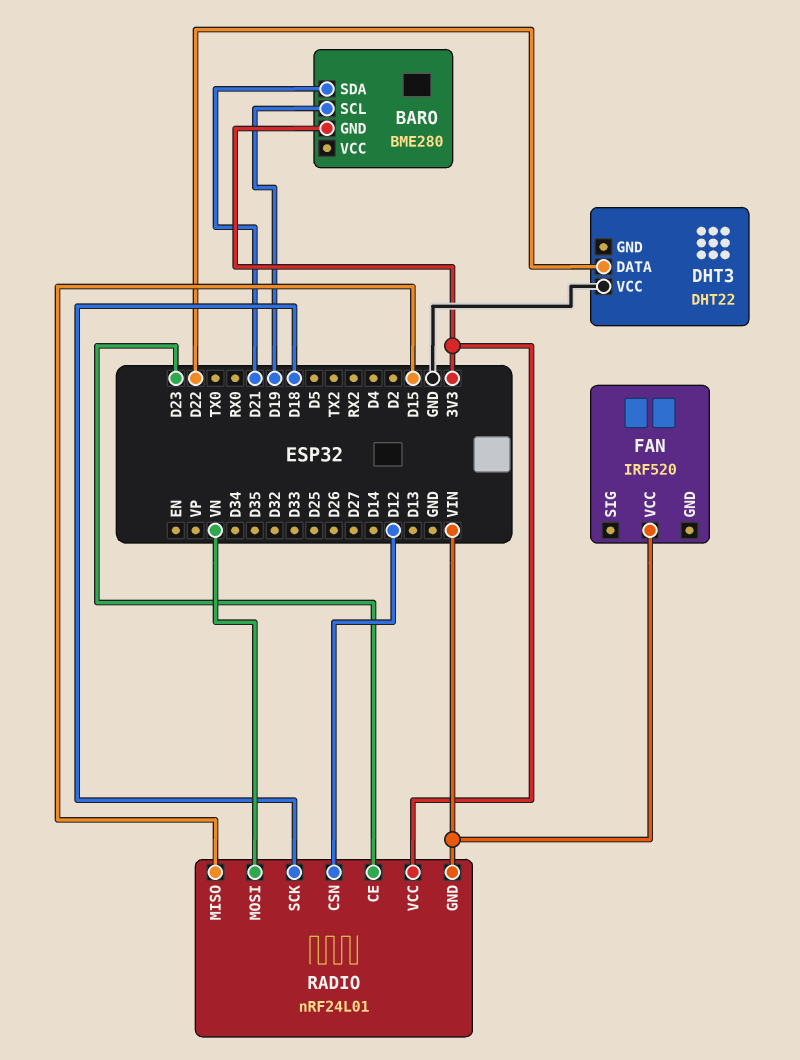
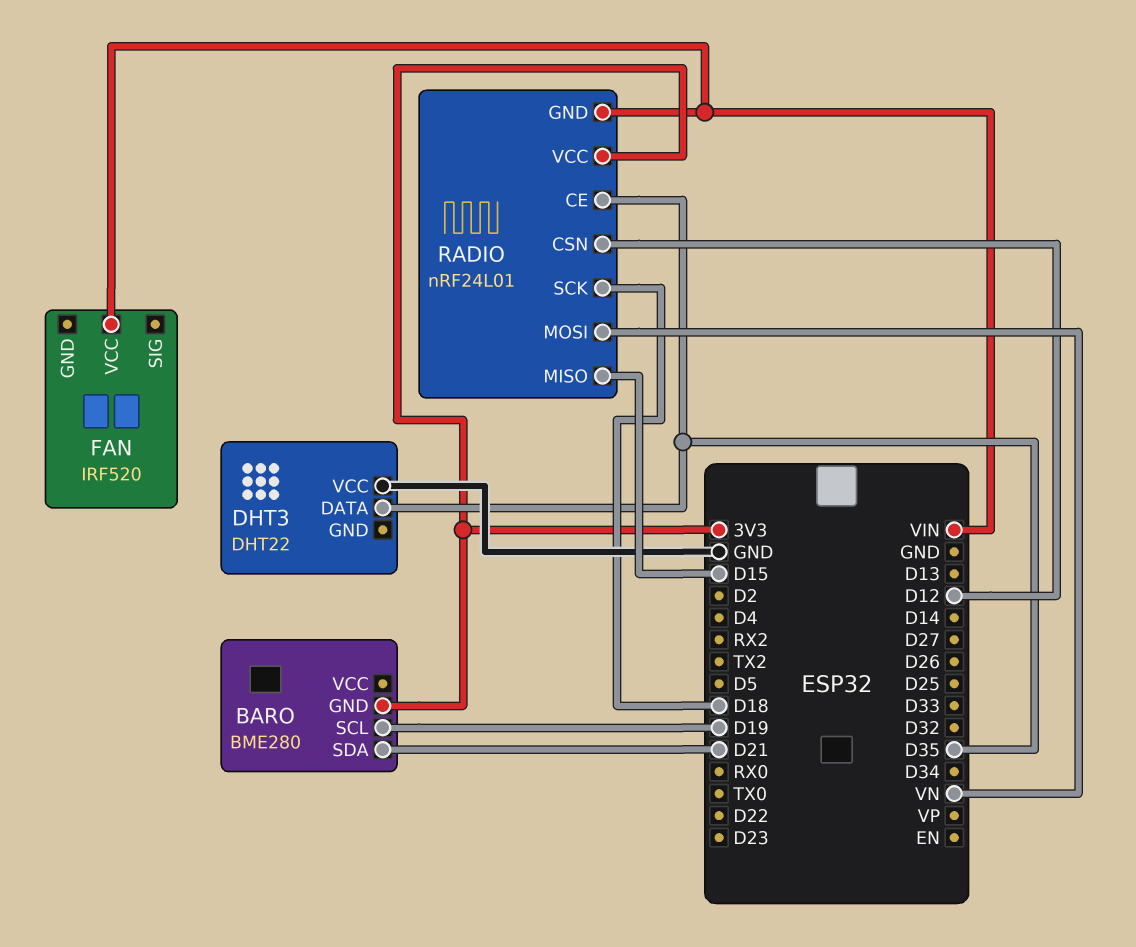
DHT3 pin DATA: D22 -> D35
RADIO pin CE: D23 -> D35

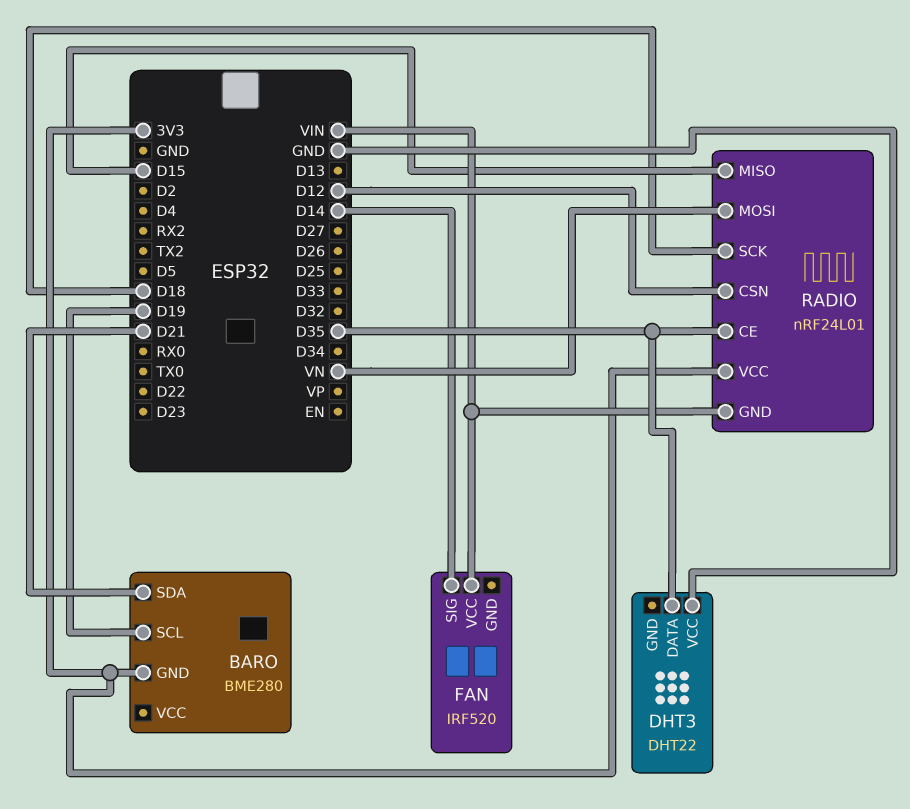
FAN pin SIG: none -> D14

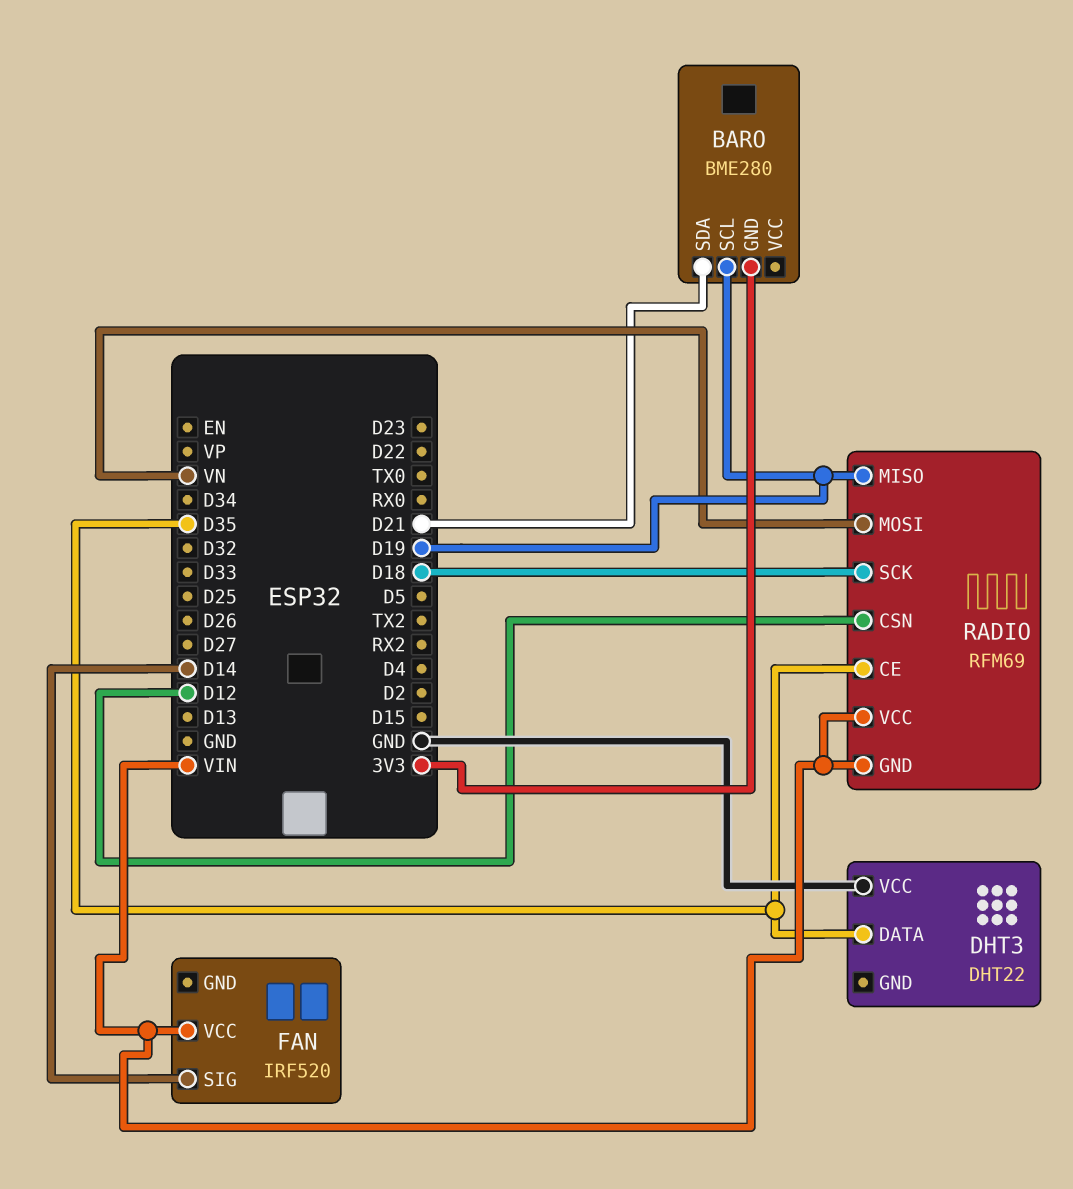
RADIO: nRF24L01 -> RFM69
RADIO pin MISO: D15 -> D19
RADIO pin VCC: 3V3 -> VIN

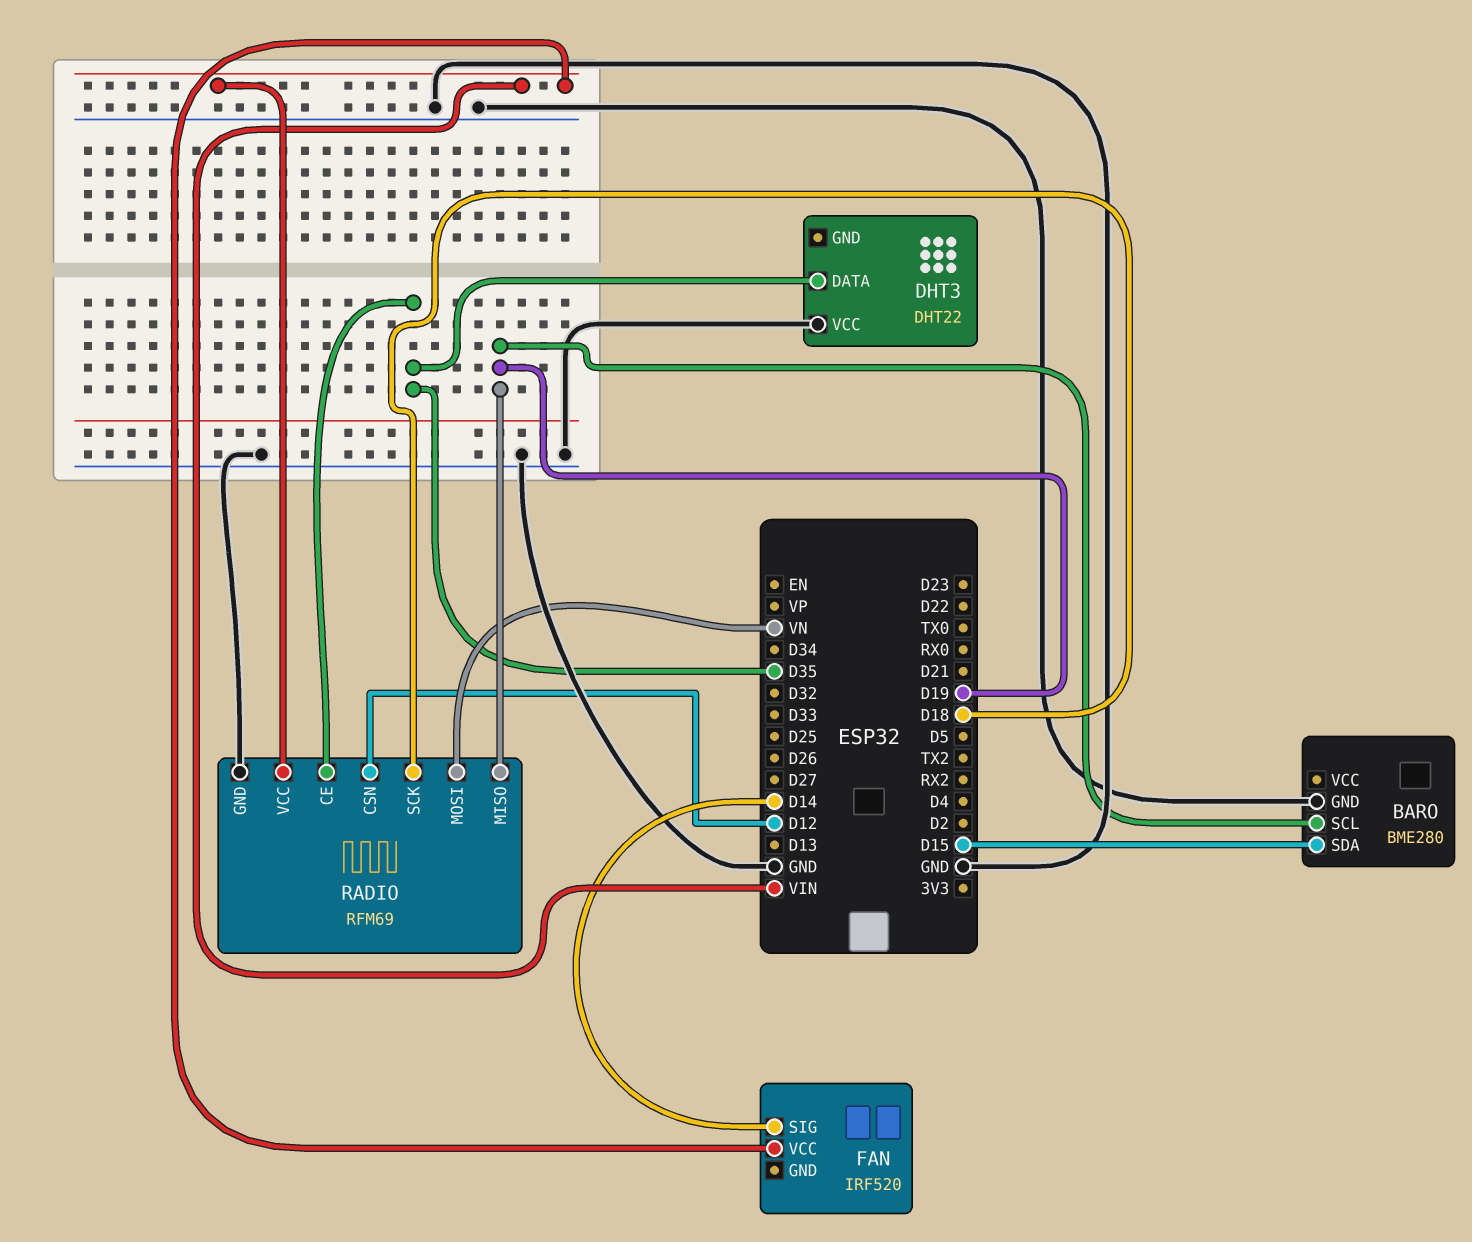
BARO pin GND: 3V3 -> GND
BARO pin SDA: D21 -> D15
RADIO pin GND: VIN -> GND

